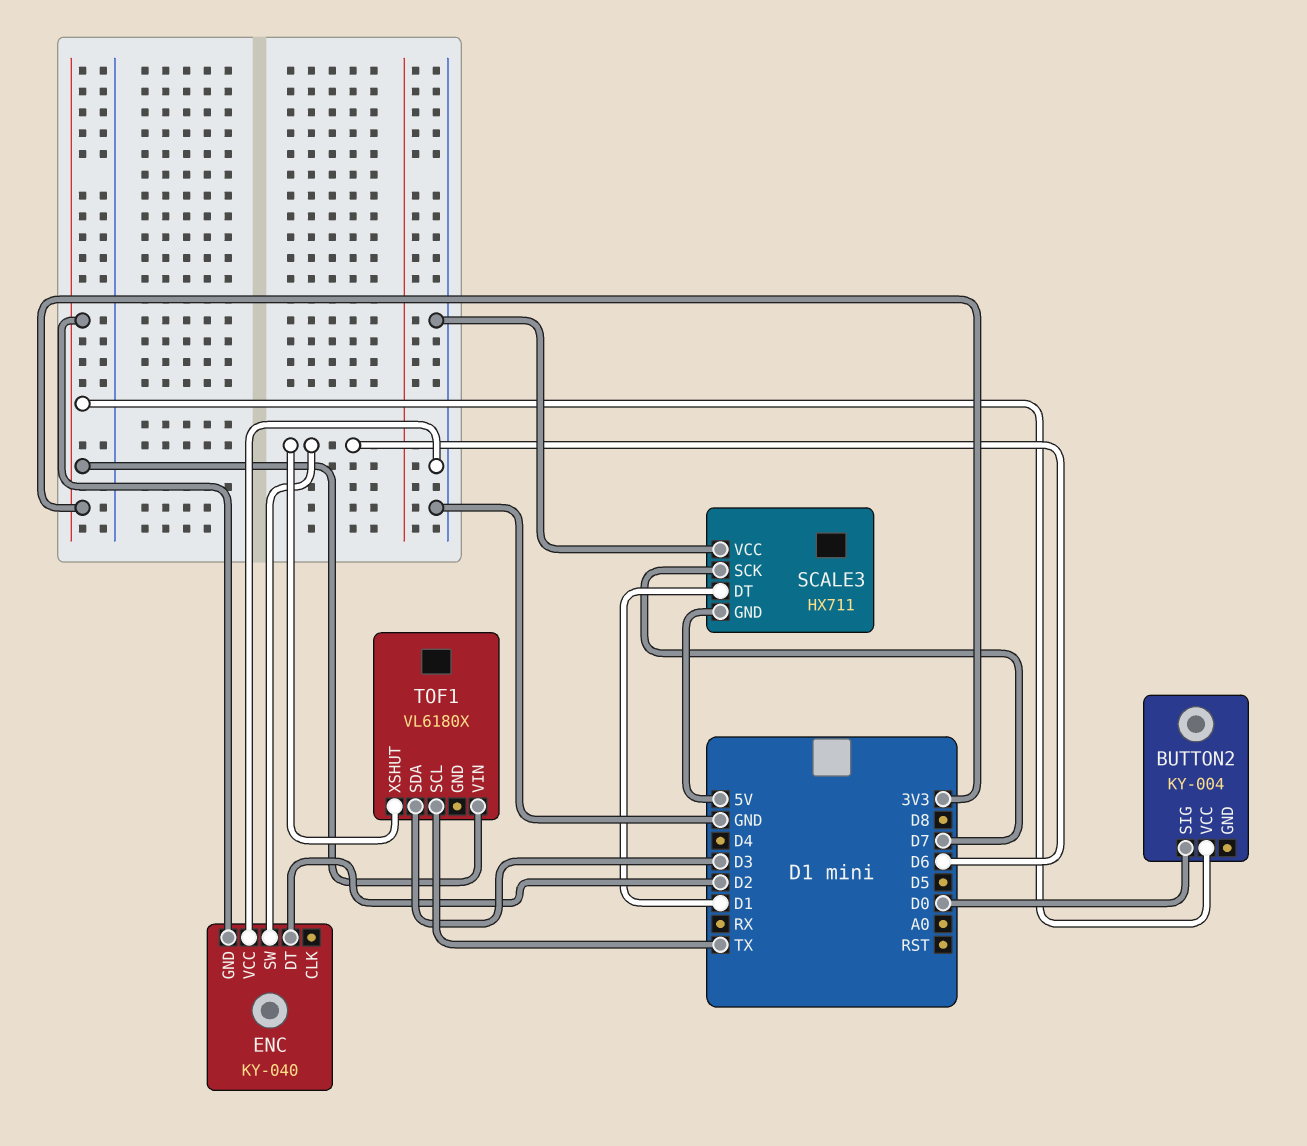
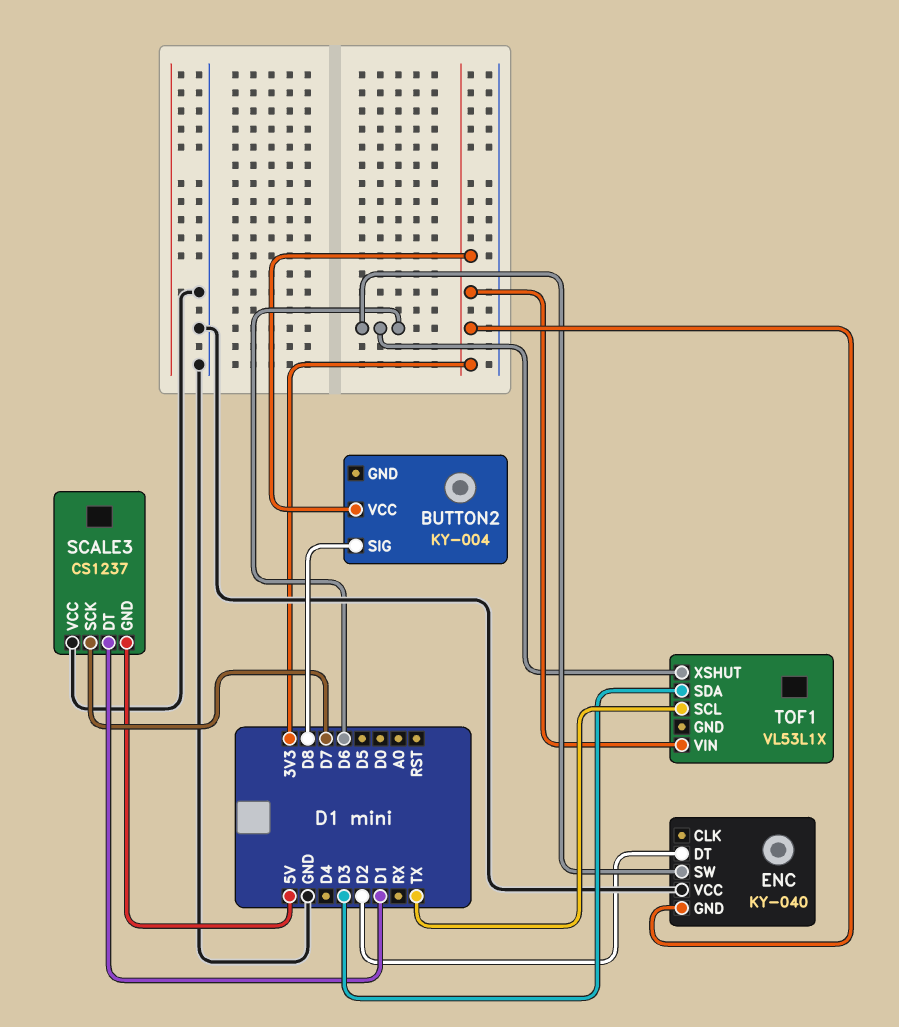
BUTTON2 pin SIG: D0 -> D8
SCALE3: HX711 -> CS1237
TOF1: VL6180X -> VL53L1X

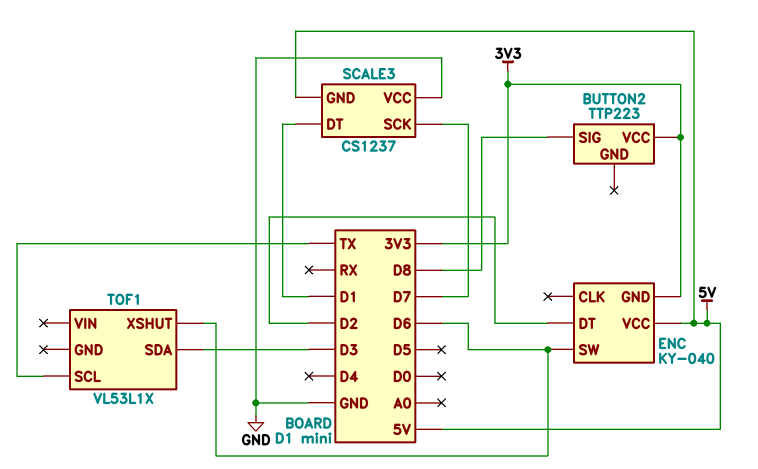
BUTTON2: KY-004 -> TTP223
ENC pin VCC: GND -> 5V
TOF1 pin VIN: 3V3 -> none

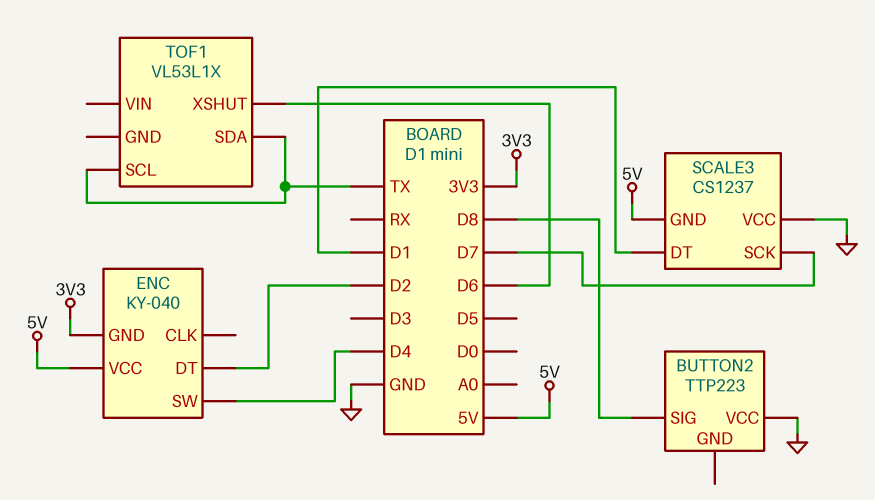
BUTTON2 pin VCC: 3V3 -> GND
ENC pin SW: D6 -> D4
TOF1 pin SDA: D3 -> TX

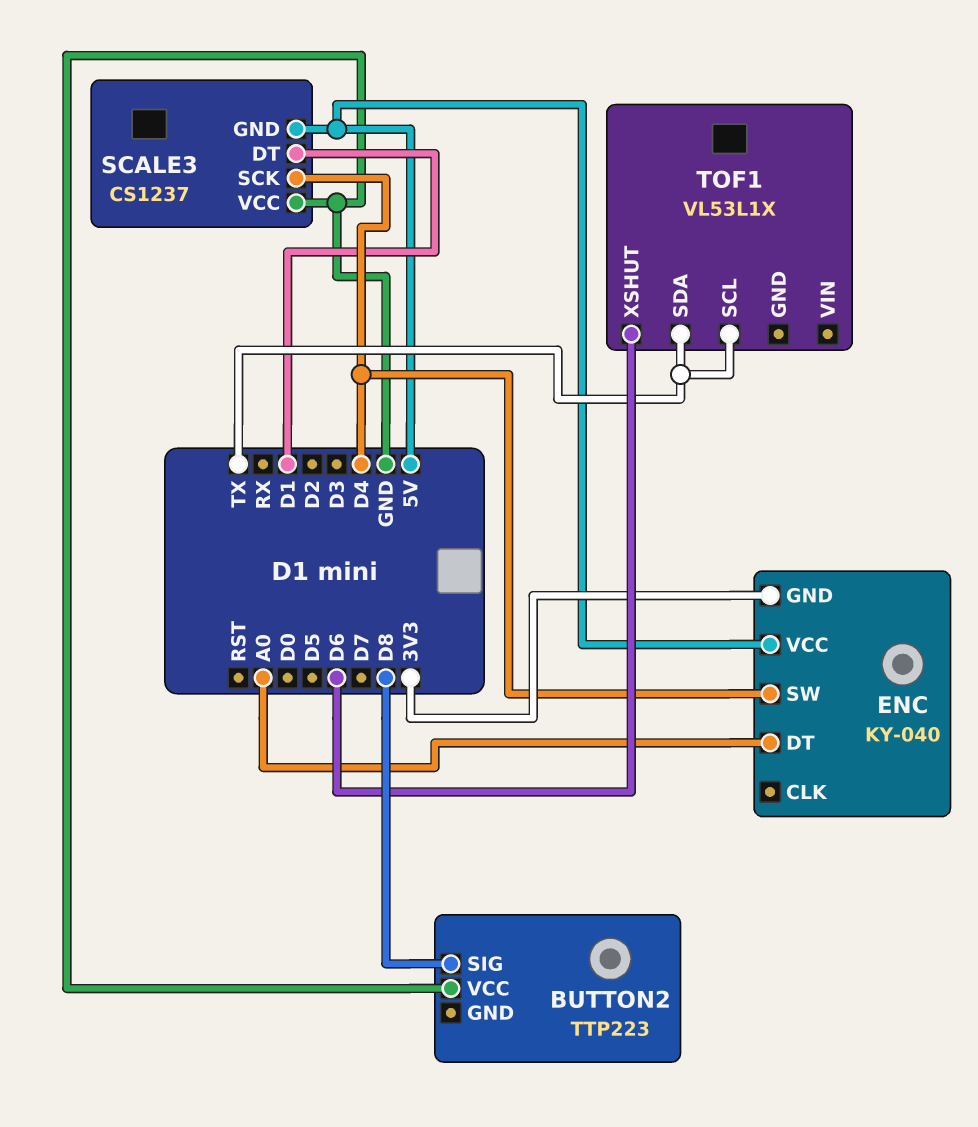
ENC pin DT: D2 -> A0
SCALE3 pin SCK: D7 -> D4

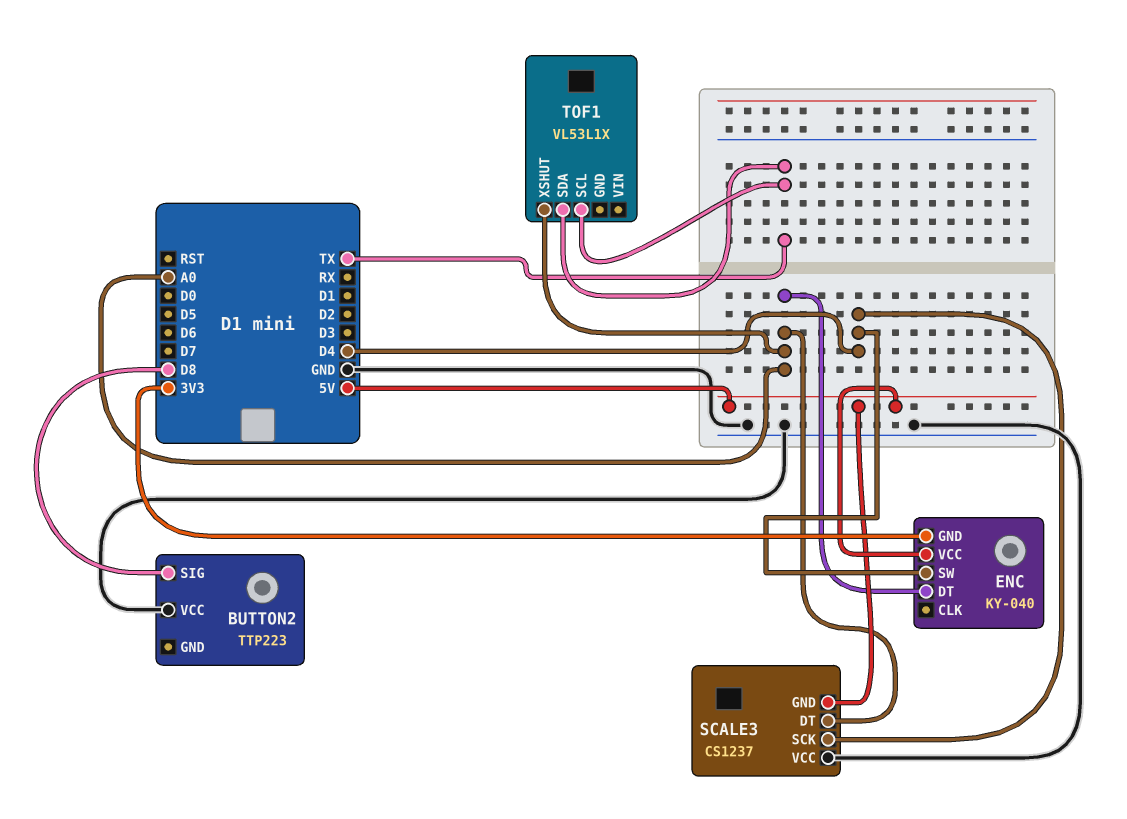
SCALE3 pin DT: D1 -> A0
TOF1 pin XSHUT: D6 -> A0

